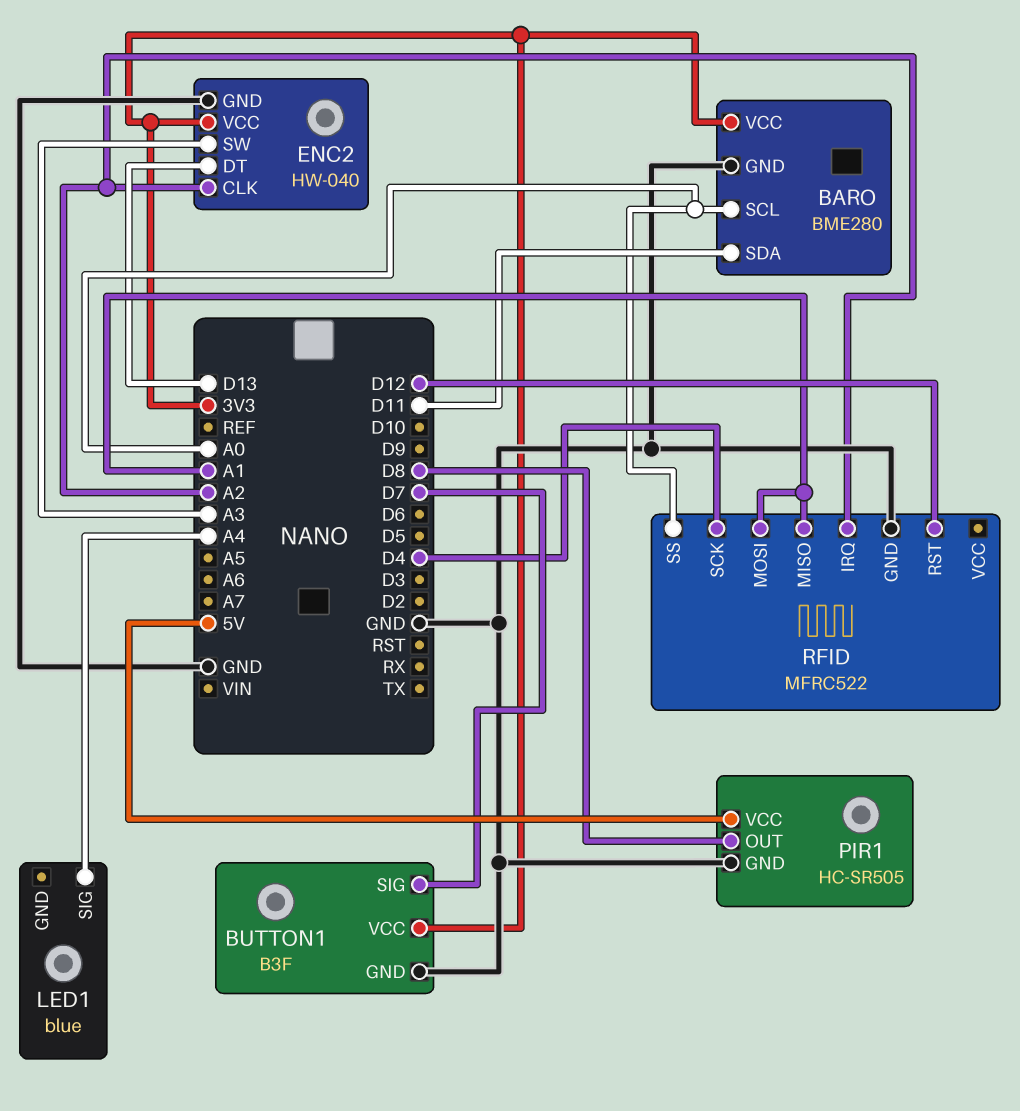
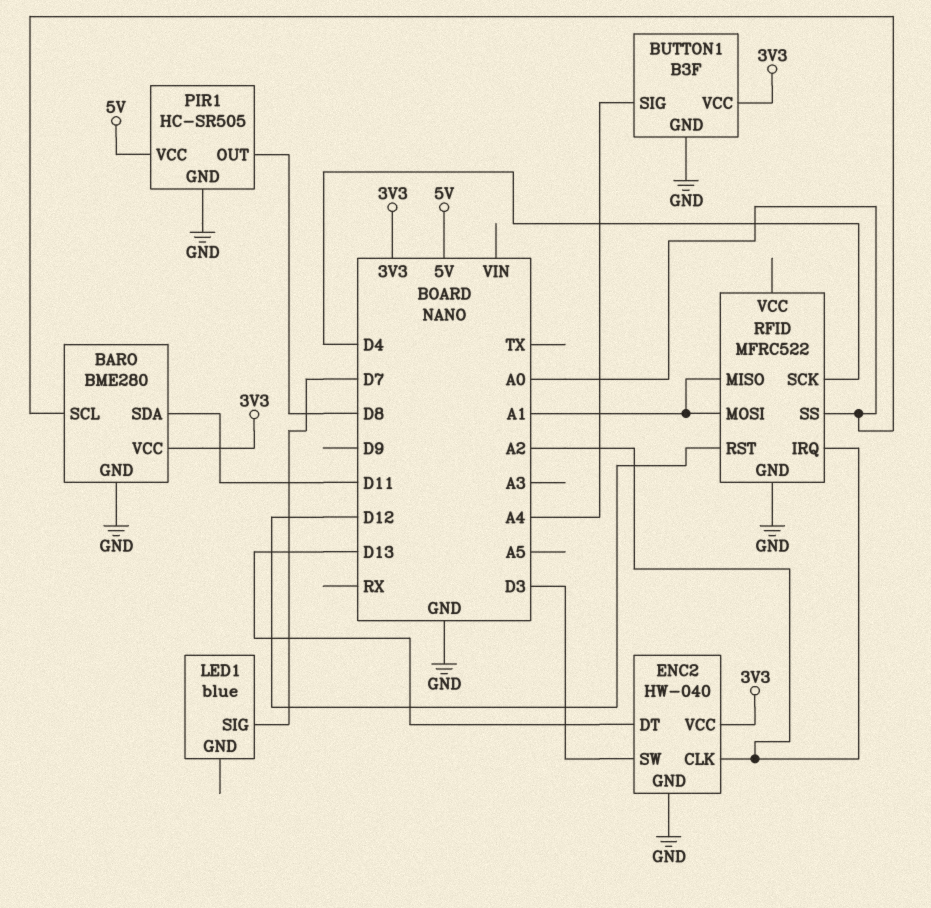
BUTTON1 pin SIG: D7 -> A4
ENC2 pin SW: A3 -> D3
LED1 pin SIG: A4 -> D7

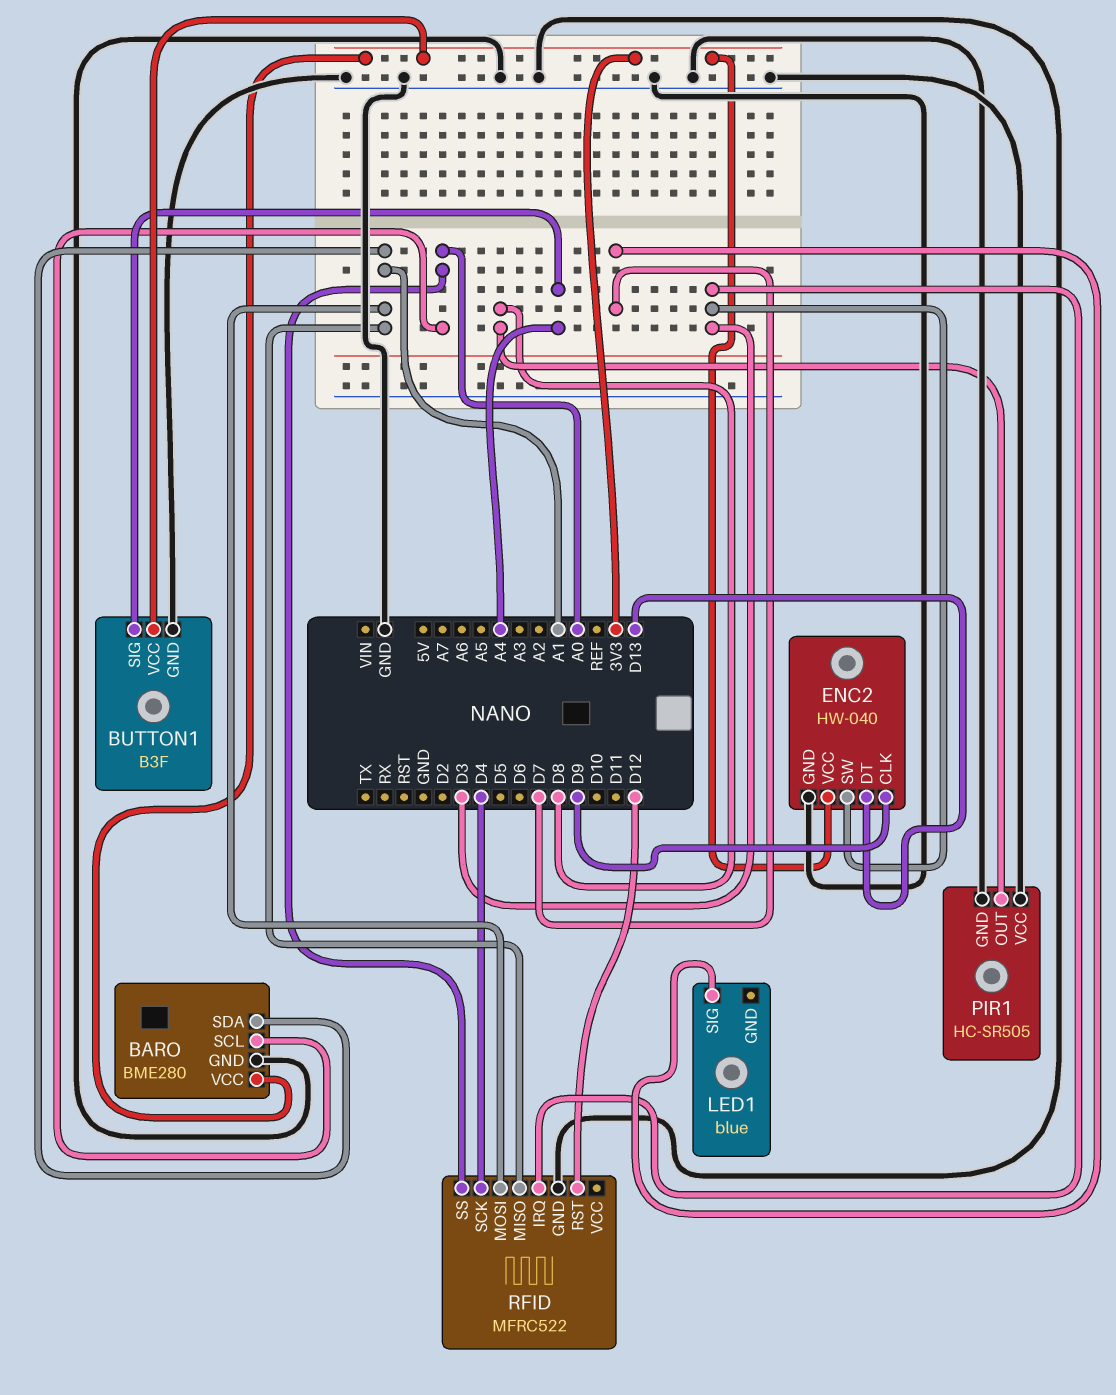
BARO pin SDA: D11 -> A1
ENC2 pin CLK: A2 -> D9
PIR1 pin VCC: 5V -> GND
RFID pin IRQ: A2 -> D3

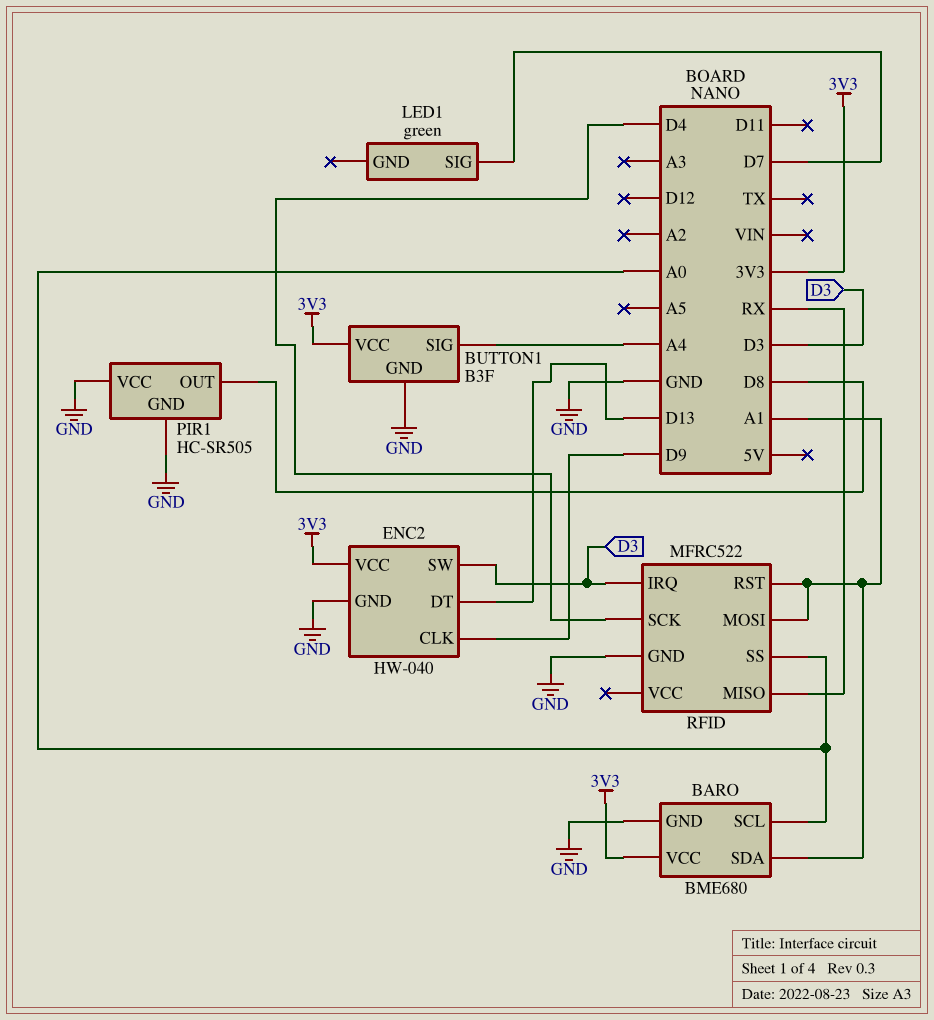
BARO: BME280 -> BME680
LED1: blue -> green
RFID pin MISO: A1 -> RX
RFID pin RST: D12 -> A1

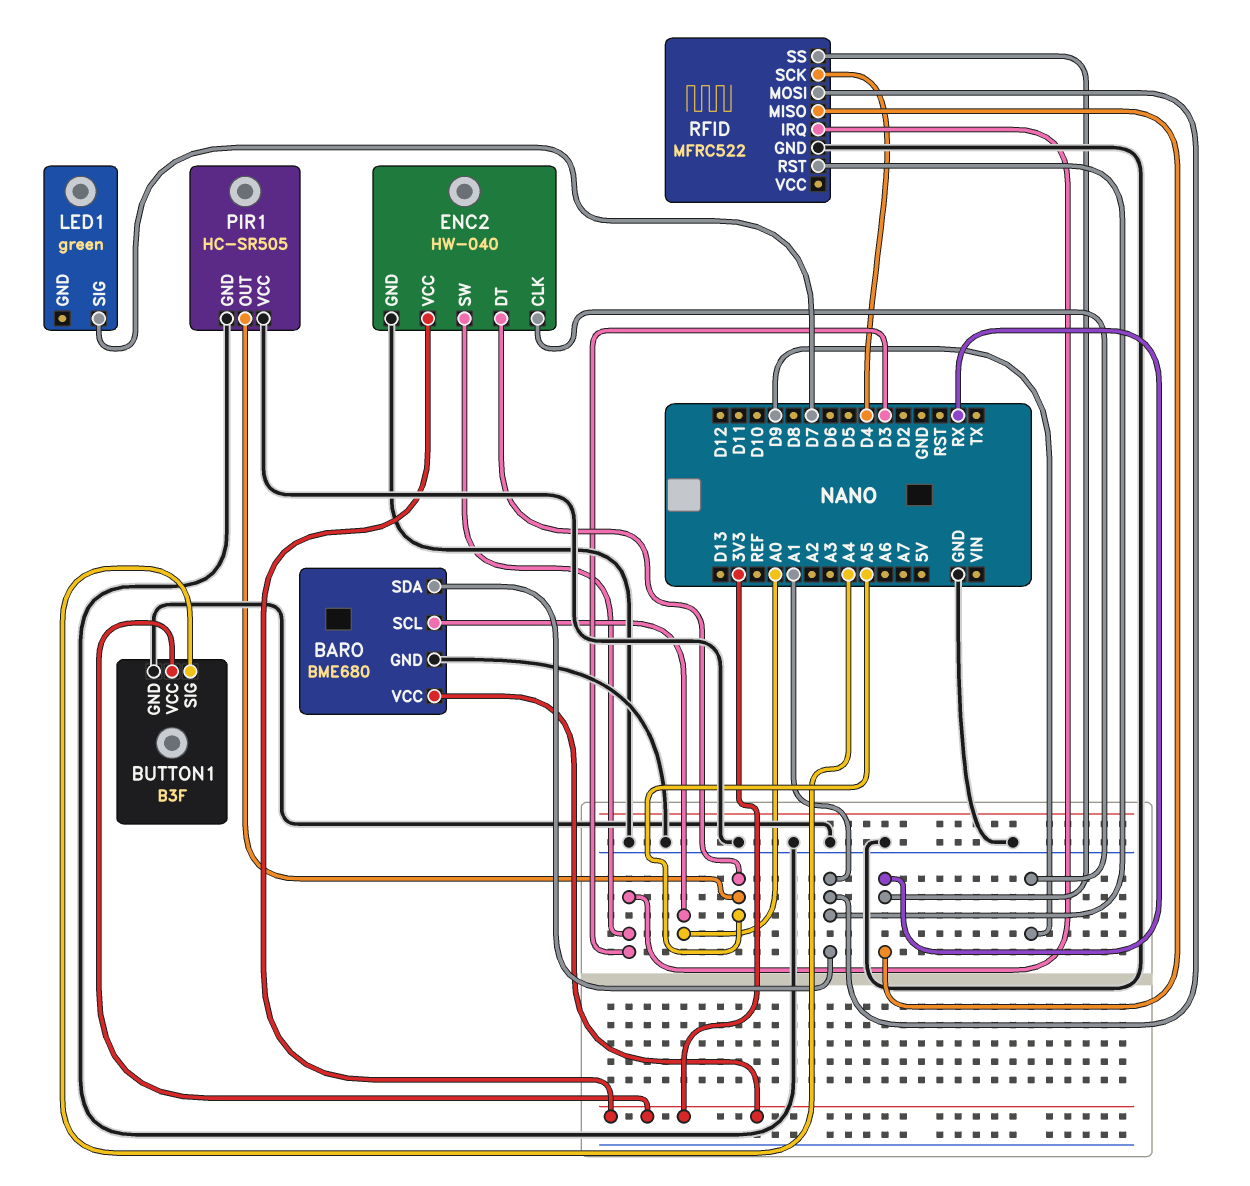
ENC2 pin DT: D13 -> A5
PIR1 pin OUT: D8 -> A5
RFID pin SS: A0 -> RX

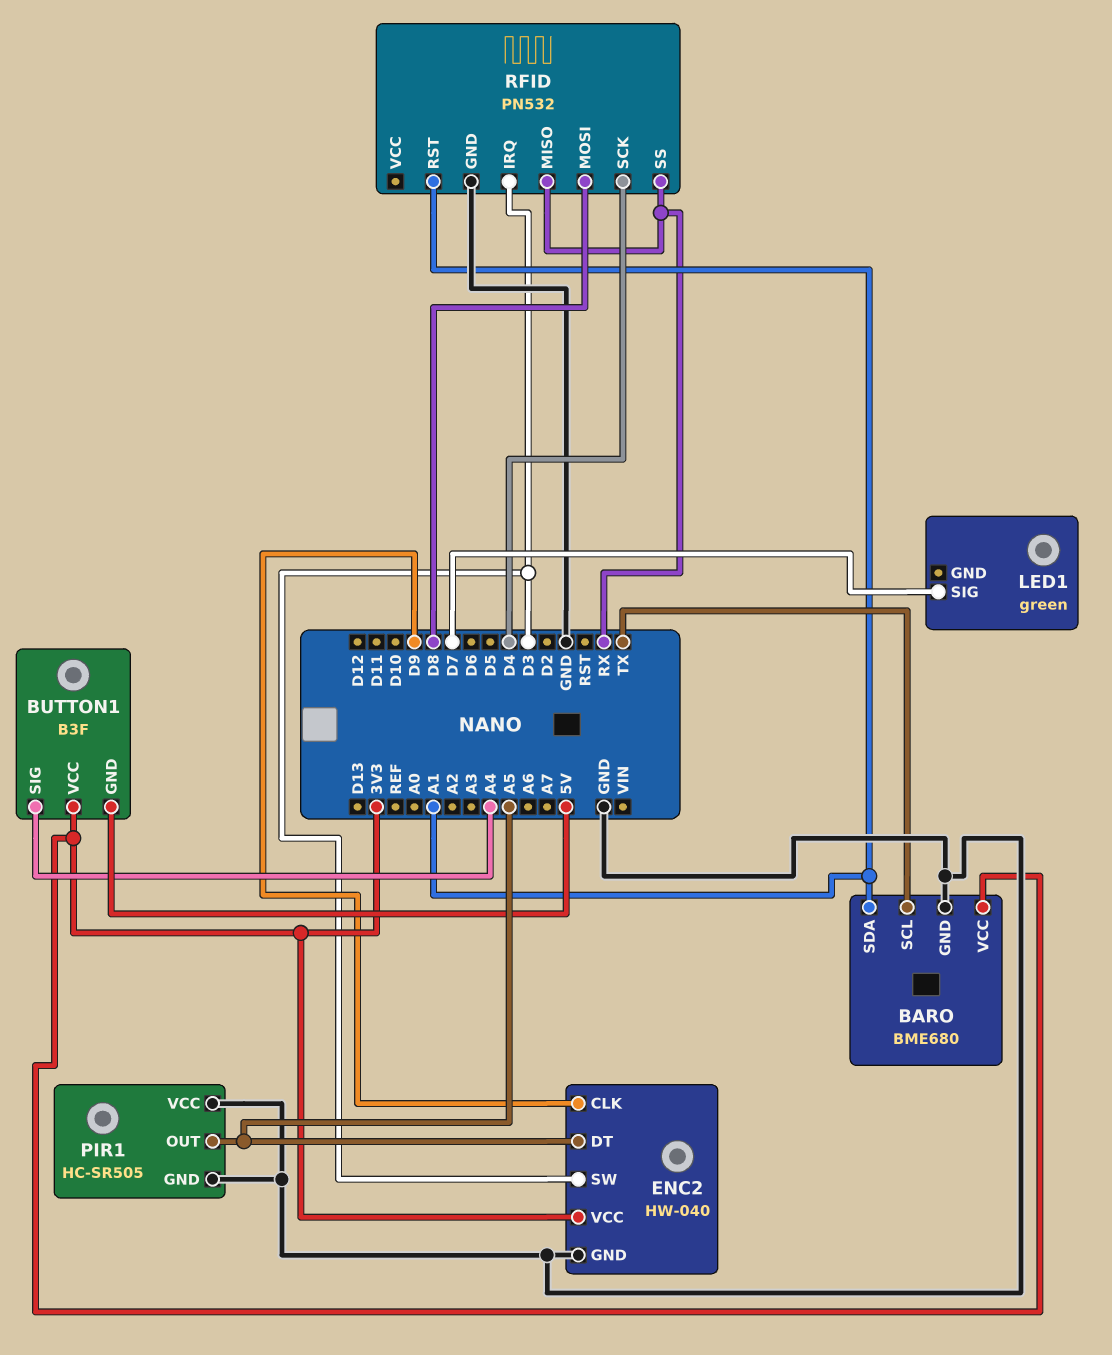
BARO pin SCL: A0 -> TX
BUTTON1 pin GND: GND -> 5V
RFID: MFRC522 -> PN532
RFID pin MOSI: A1 -> D8

